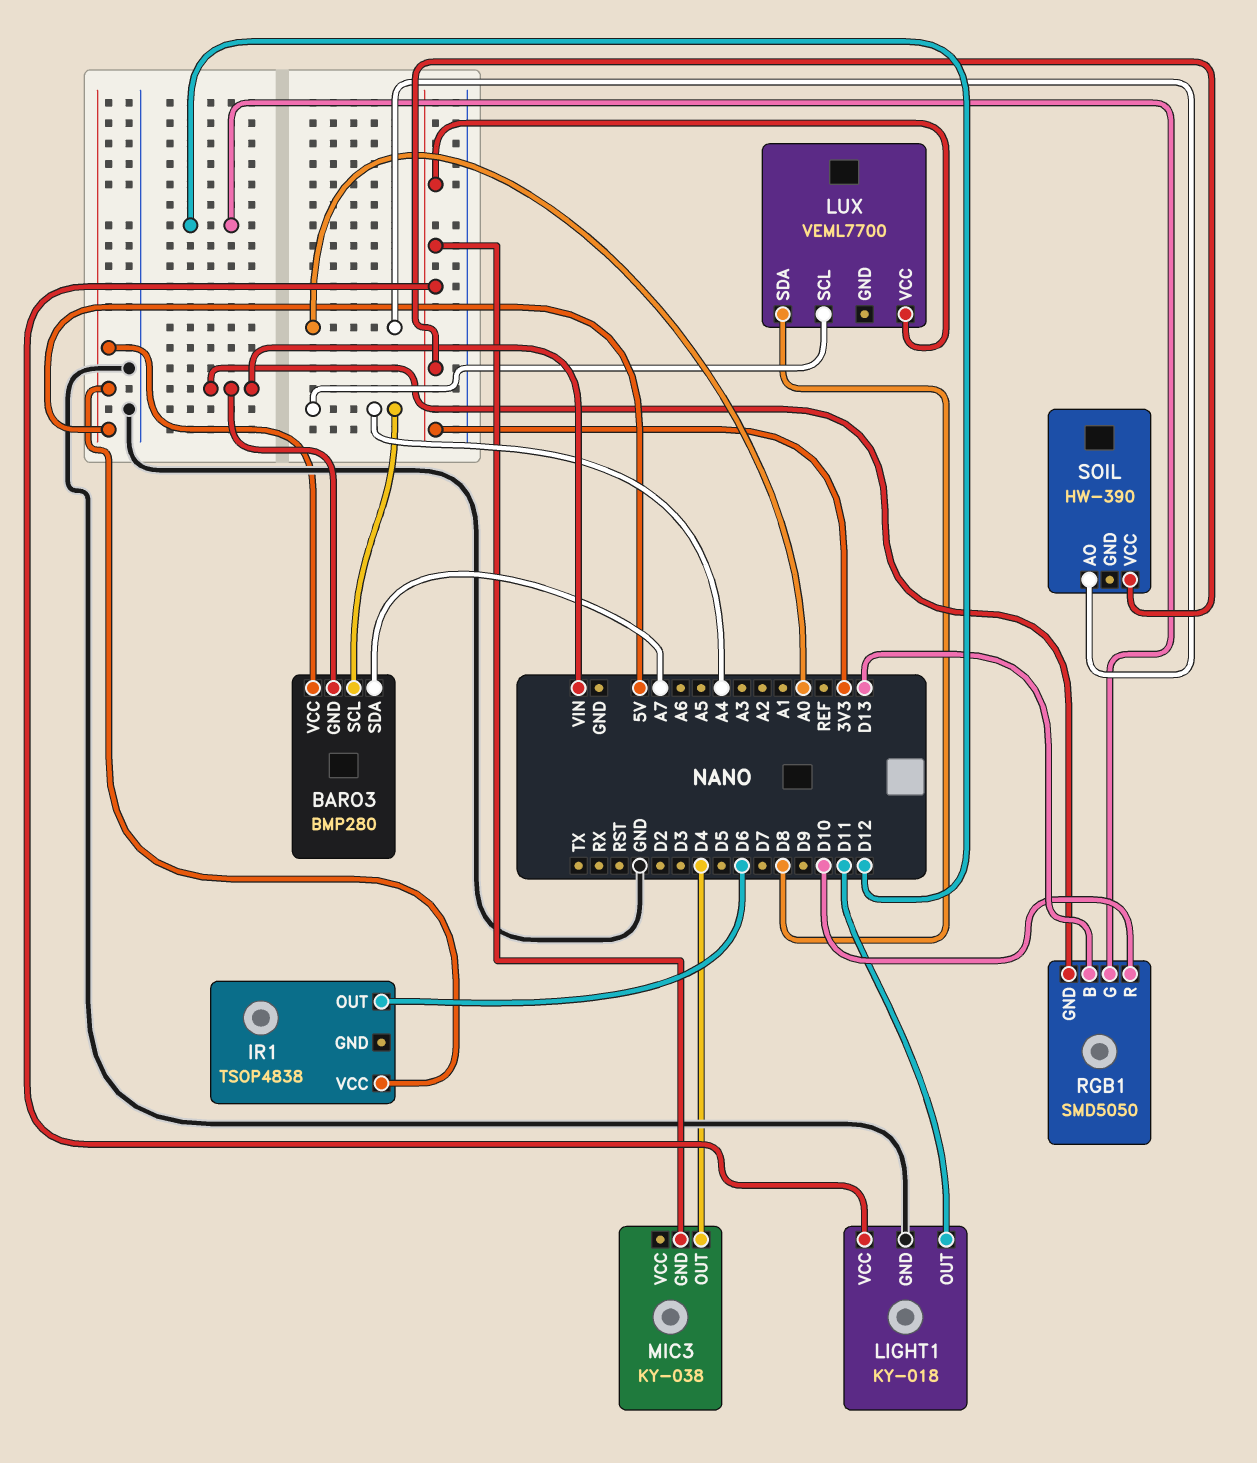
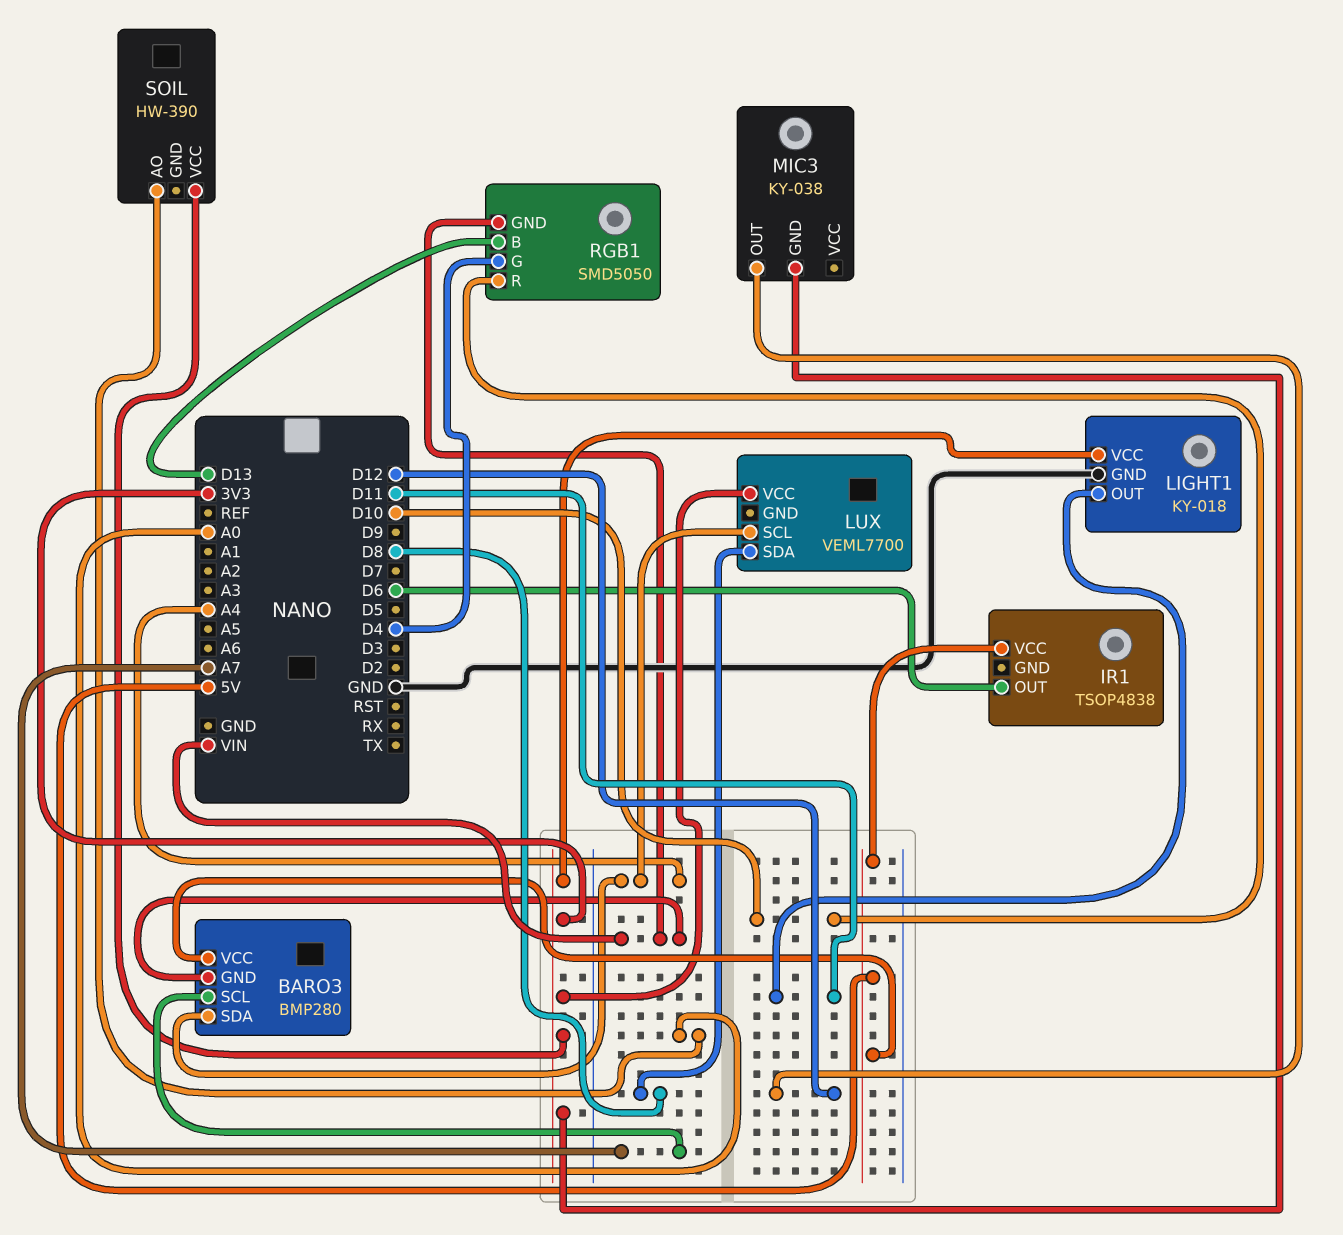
BARO3 pin SCL: A4 -> A7
BARO3 pin SDA: A7 -> A4
MIC3 pin OUT: D4 -> D12
RGB1 pin G: D12 -> D4

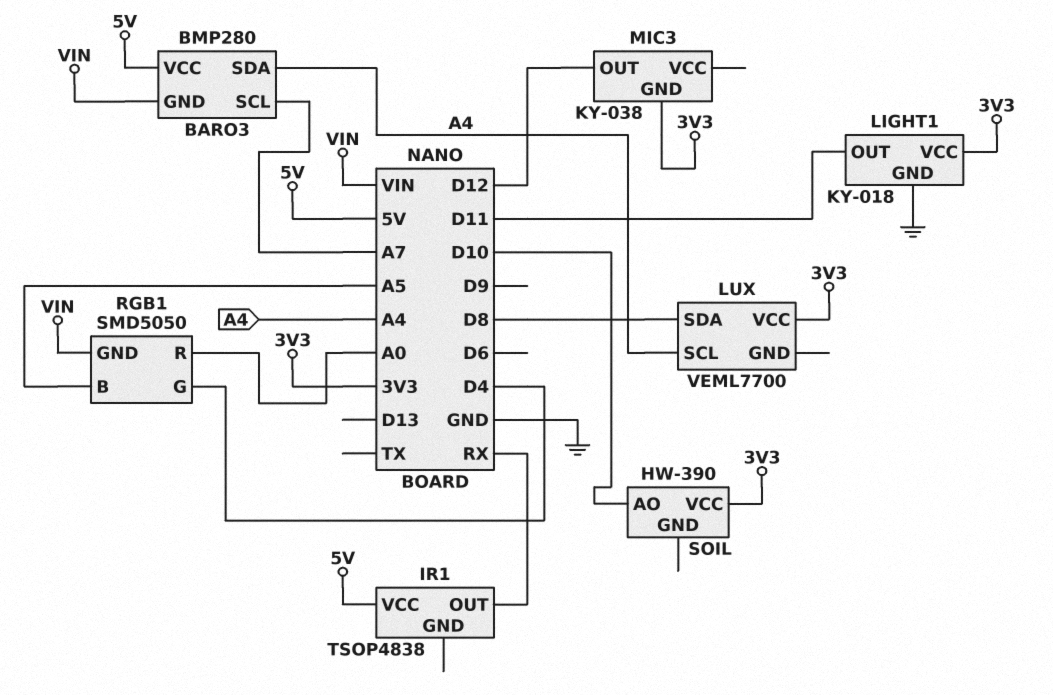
IR1 pin OUT: D6 -> RX
RGB1 pin B: D13 -> A5
RGB1 pin R: D10 -> A0
SOIL pin AO: A0 -> D10

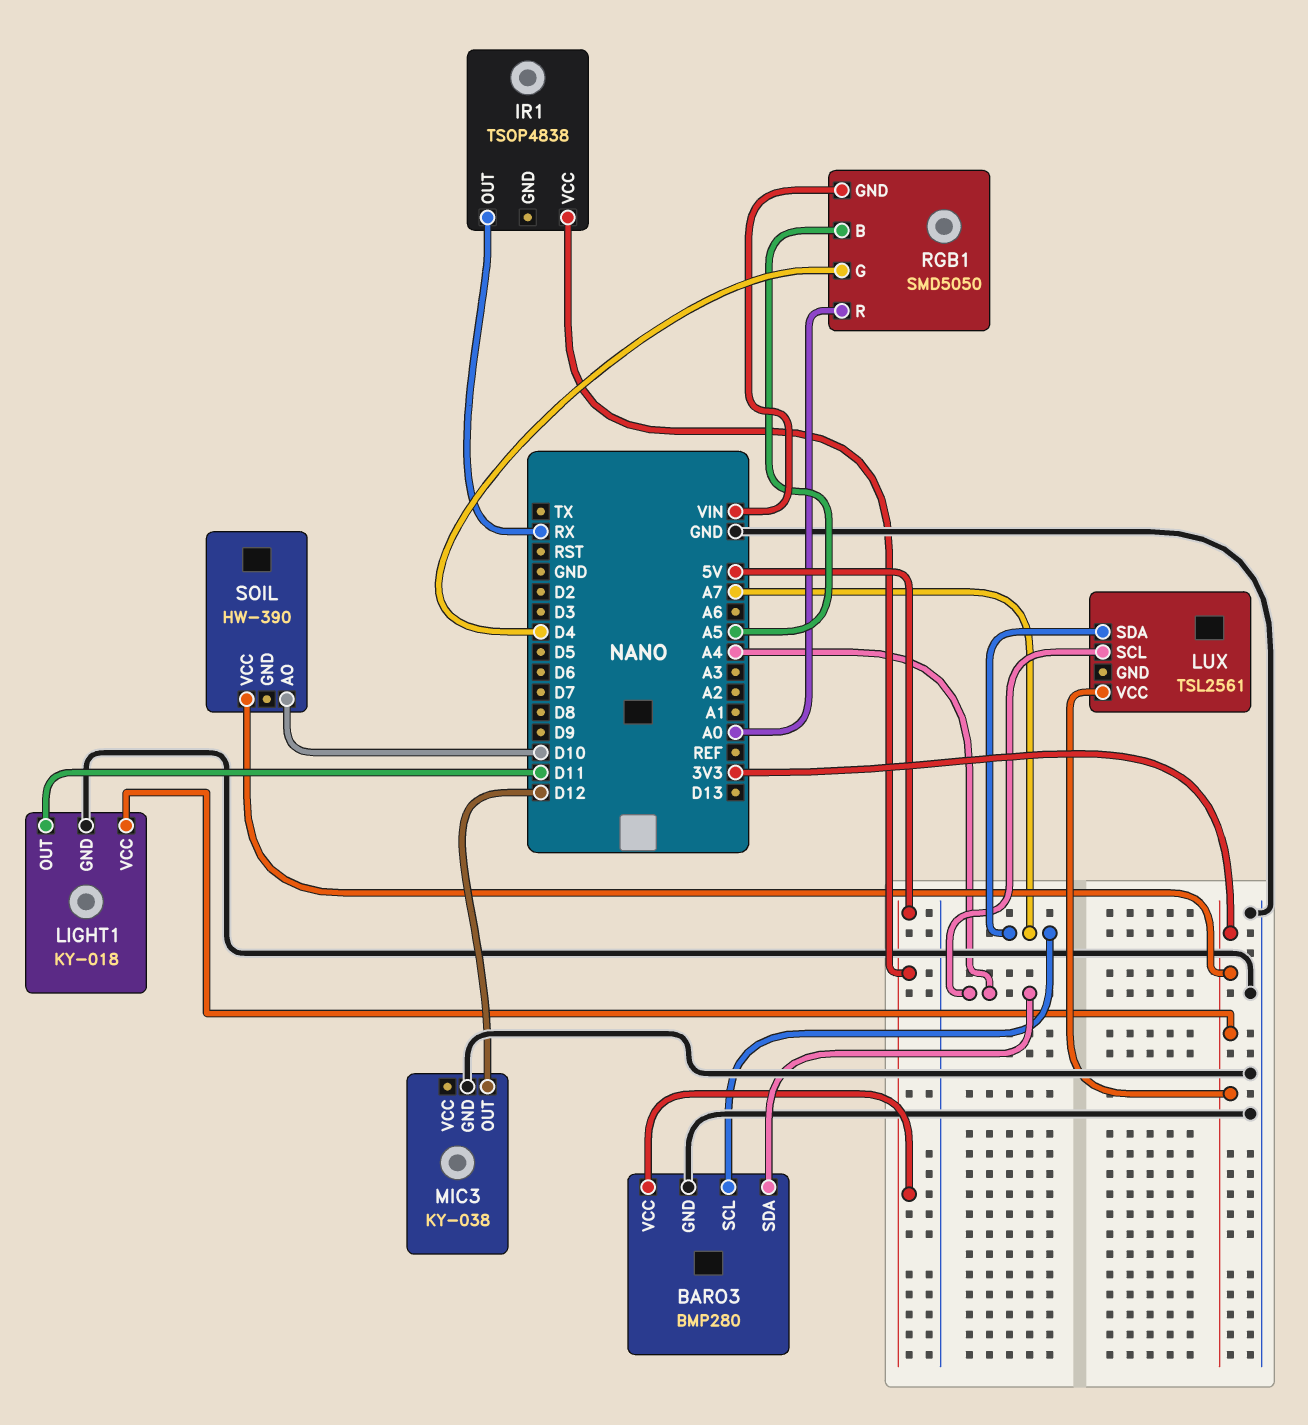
BARO3 pin GND: VIN -> GND
LUX: VEML7700 -> TSL2561
LUX pin SDA: D8 -> A7
MIC3 pin GND: 3V3 -> GND

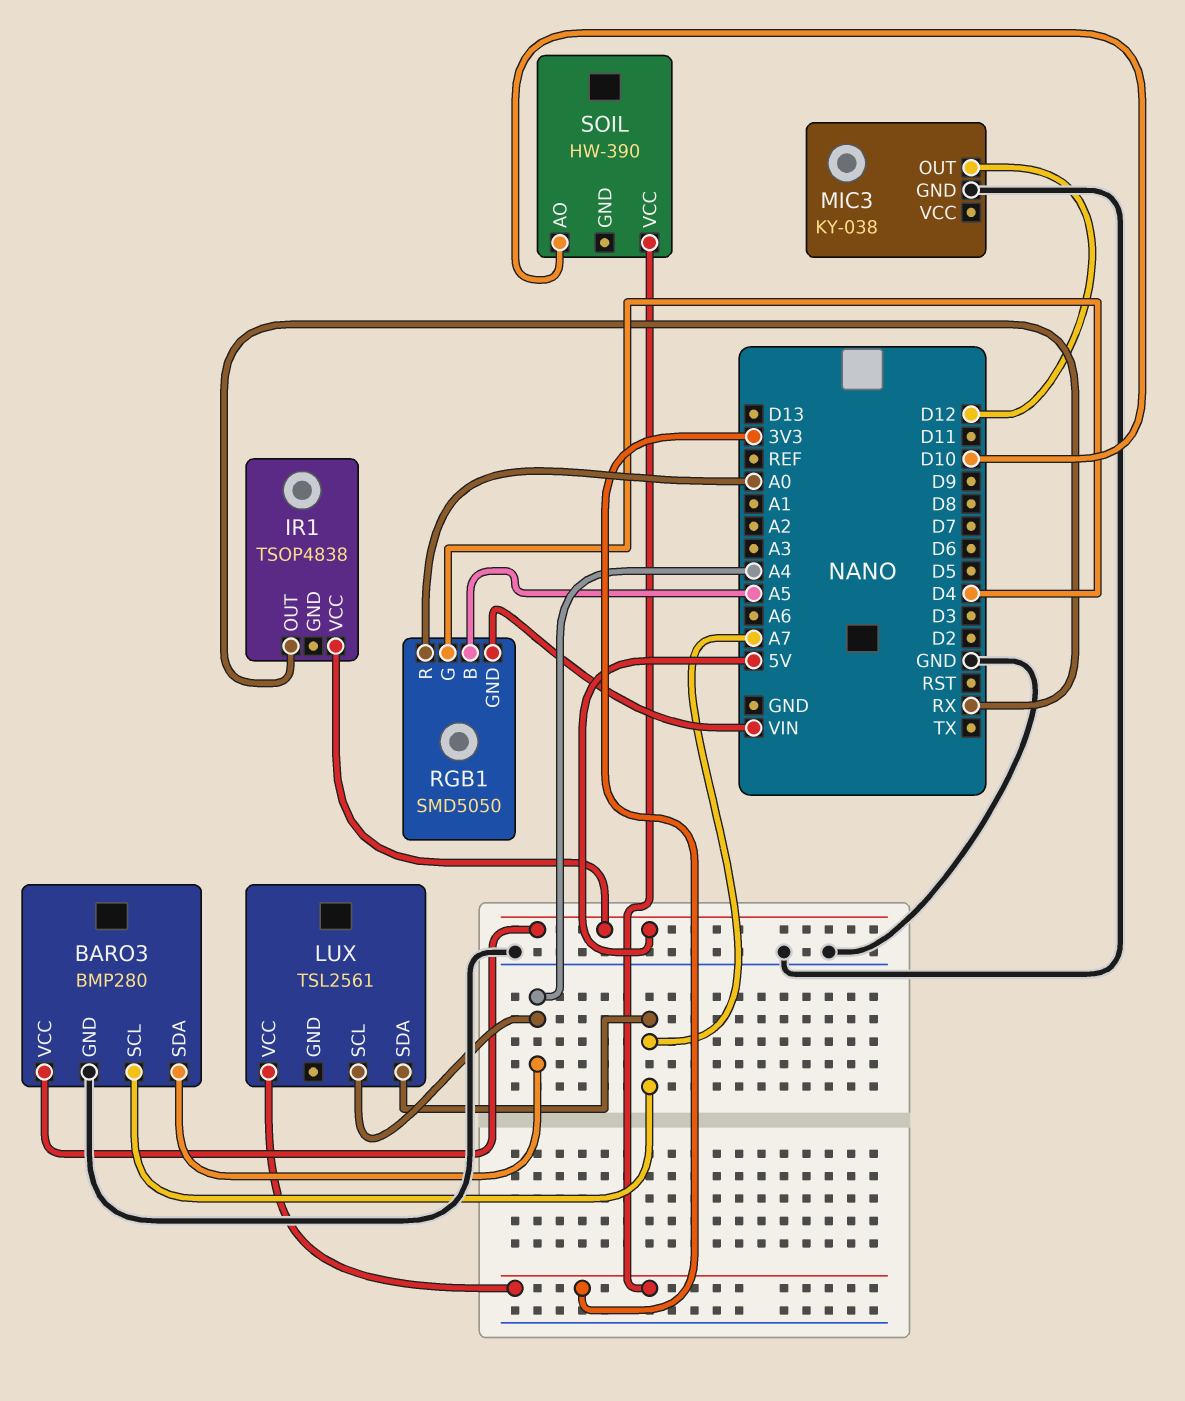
LIGHT1: KY-018 -> none
LIGHT1 pin GND: GND -> none
LIGHT1 pin OUT: D11 -> none
LIGHT1 pin VCC: 3V3 -> none

